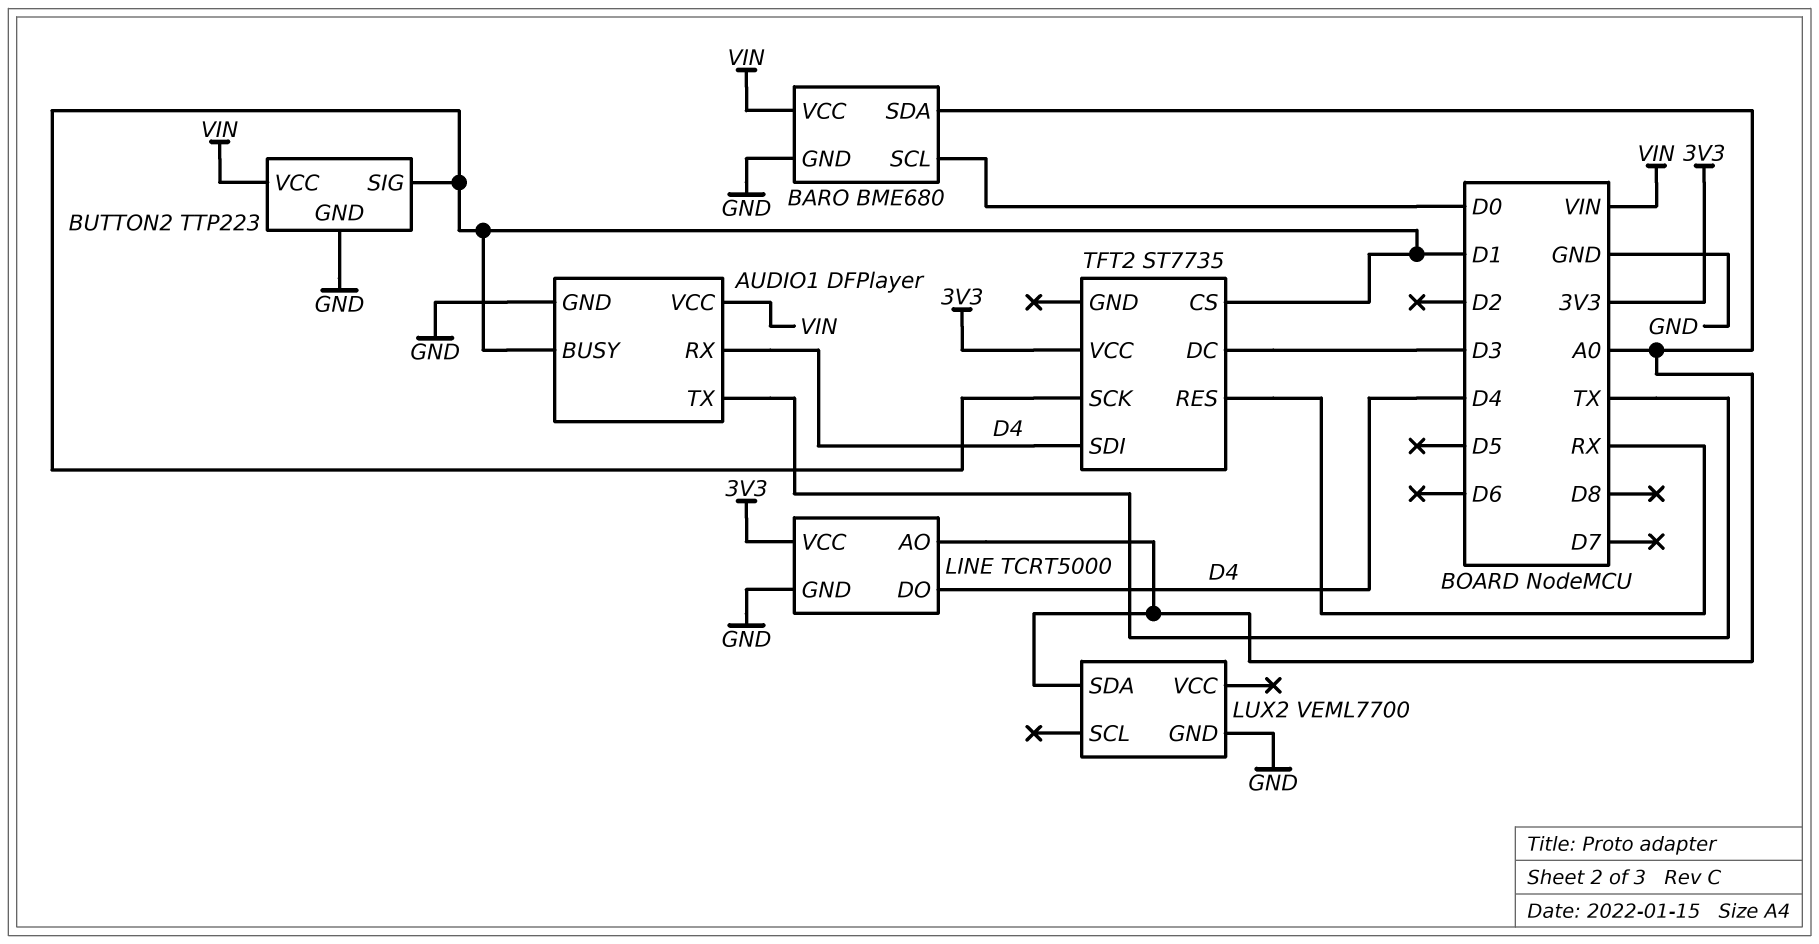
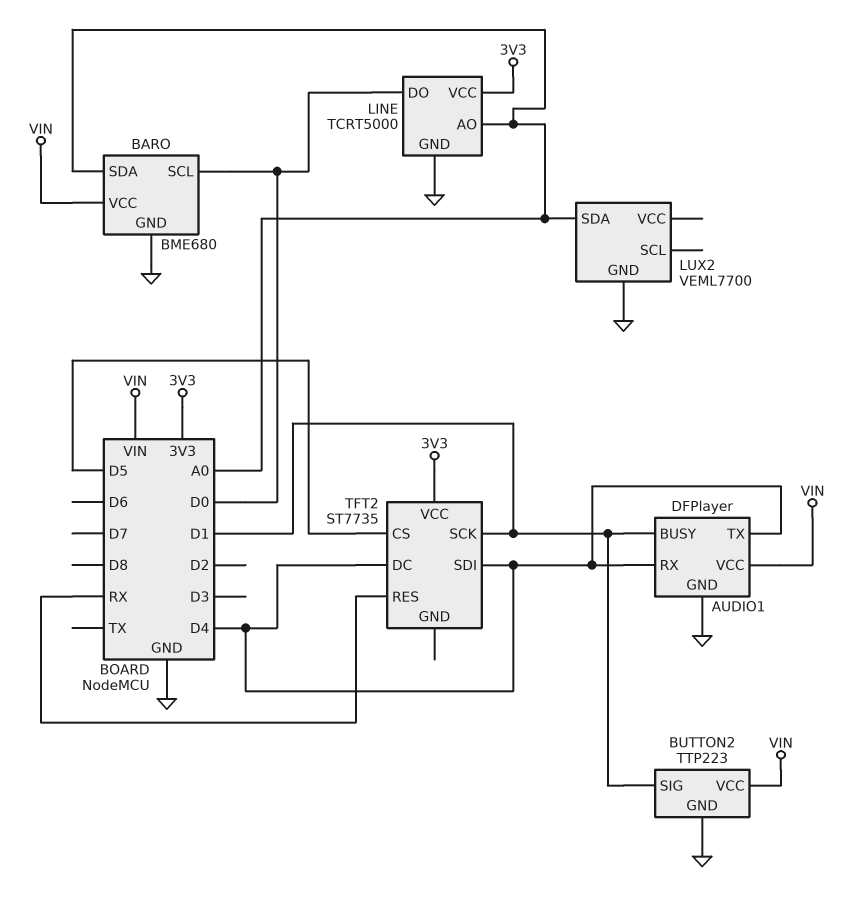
AUDIO1 pin TX: TX -> D4
LINE pin DO: D4 -> D0
TFT2 pin CS: D1 -> D5
TFT2 pin DC: D3 -> D4

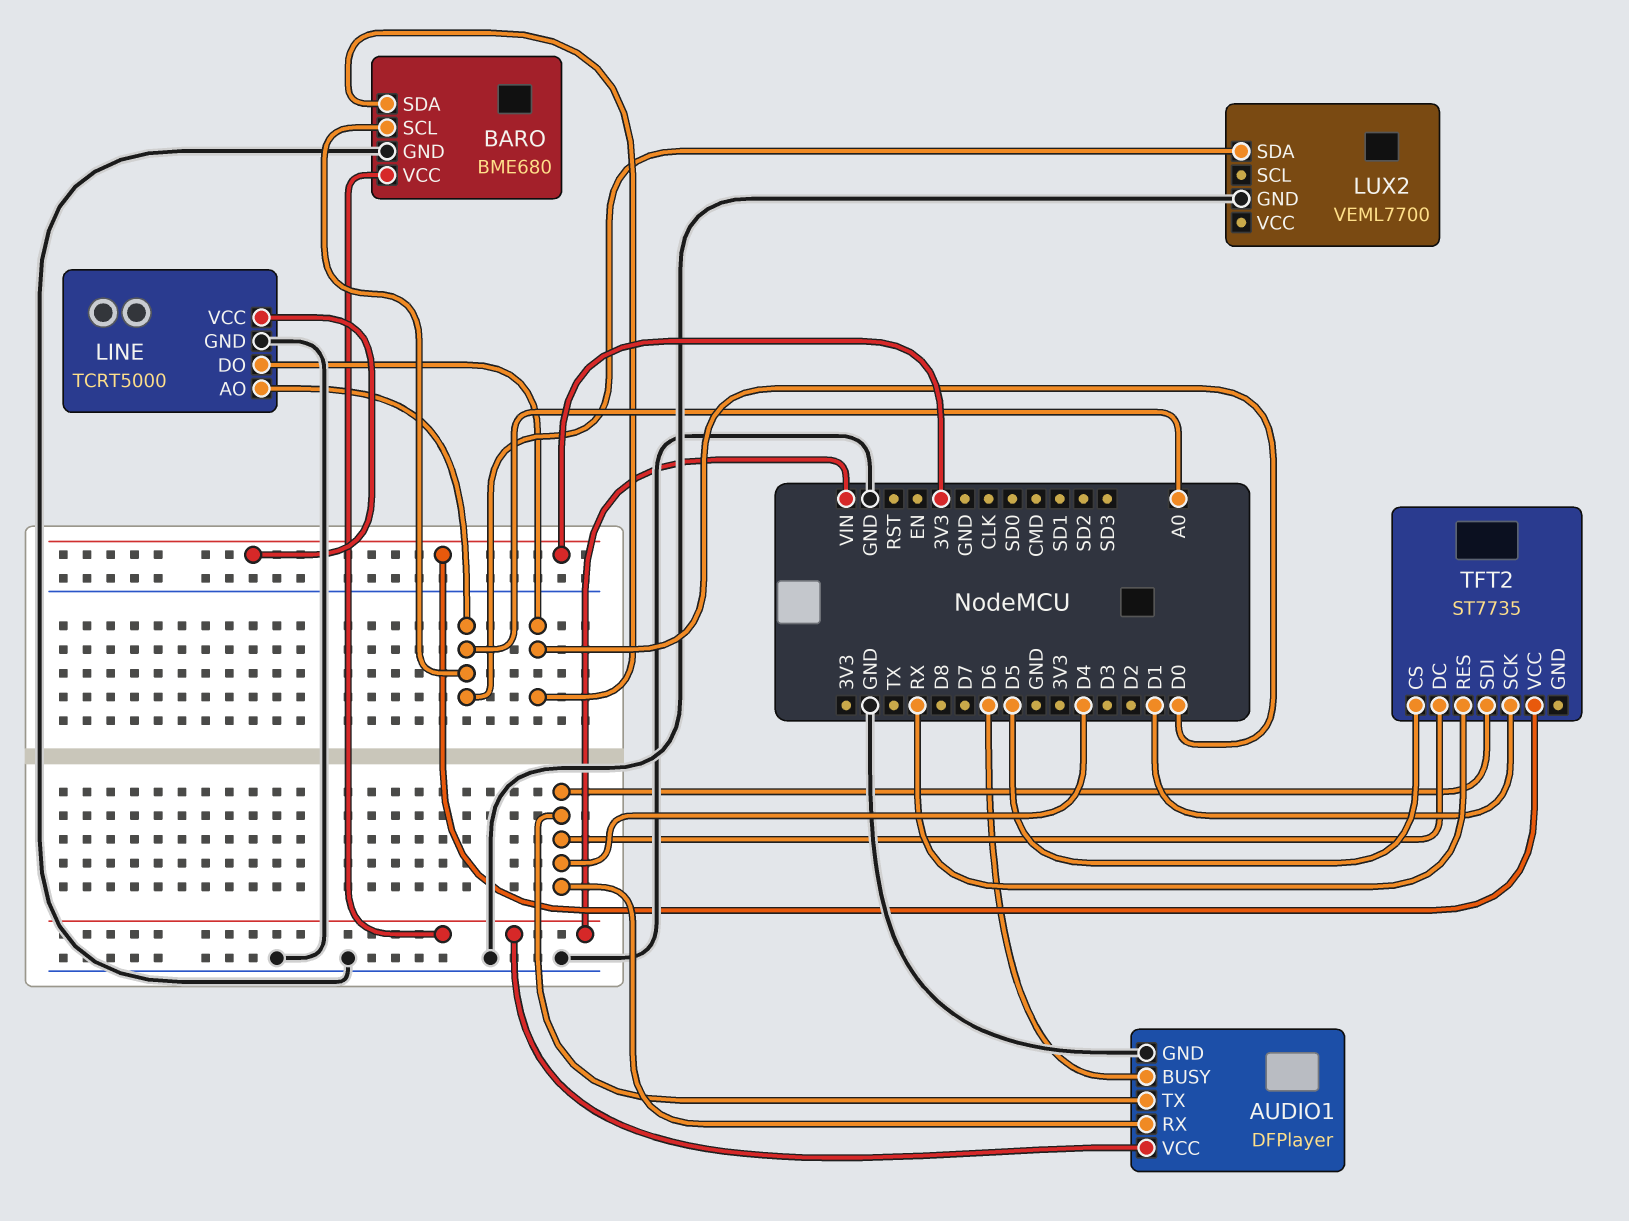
AUDIO1 pin BUSY: D1 -> D6
BARO pin SCL: D0 -> A0
BARO pin SDA: A0 -> D0
BUTTON2: TTP223 -> none
BUTTON2 pin GND: GND -> none
BUTTON2 pin SIG: D1 -> none
BUTTON2 pin VCC: VIN -> none

